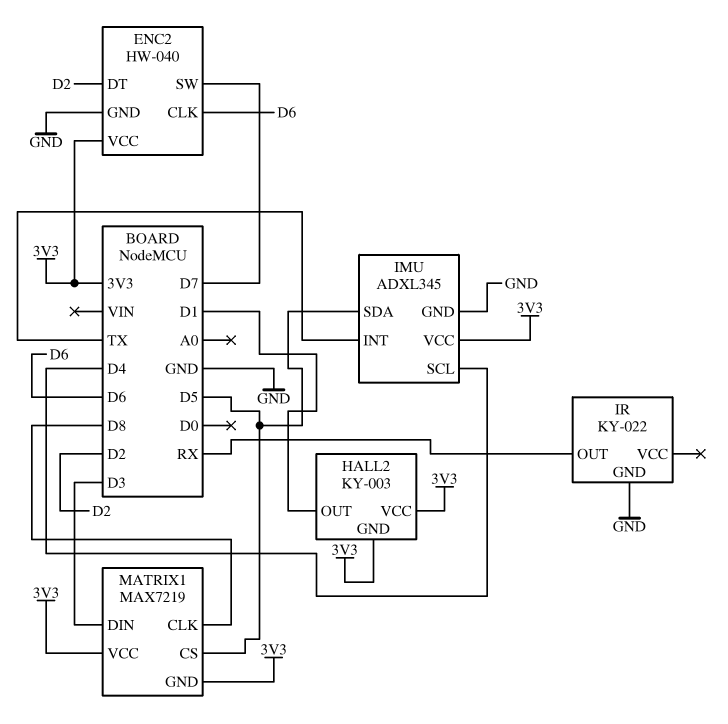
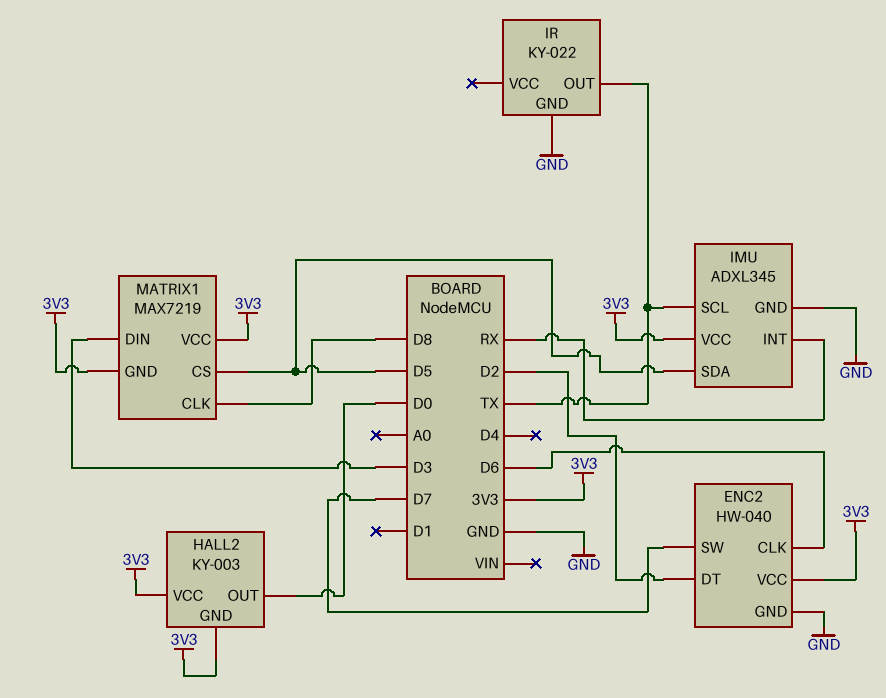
HALL2 pin OUT: D1 -> D0
IMU pin INT: TX -> RX
IMU pin SCL: D4 -> TX
IR pin OUT: RX -> TX

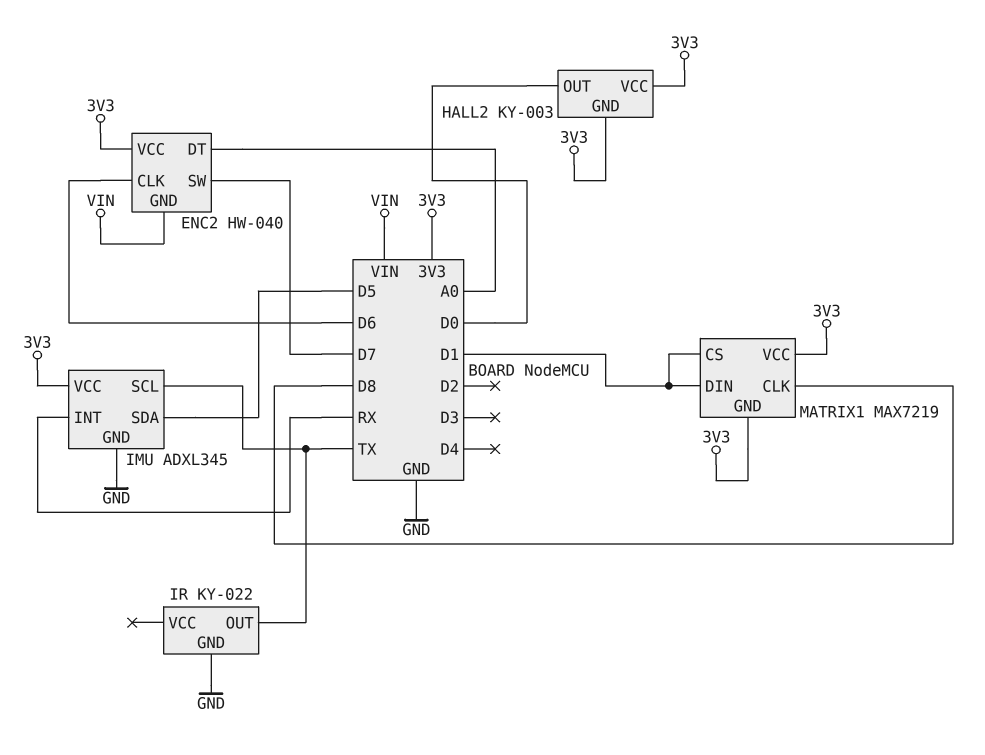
ENC2 pin DT: D2 -> A0
ENC2 pin GND: GND -> VIN
MATRIX1 pin CS: D5 -> D1
MATRIX1 pin DIN: D3 -> D1

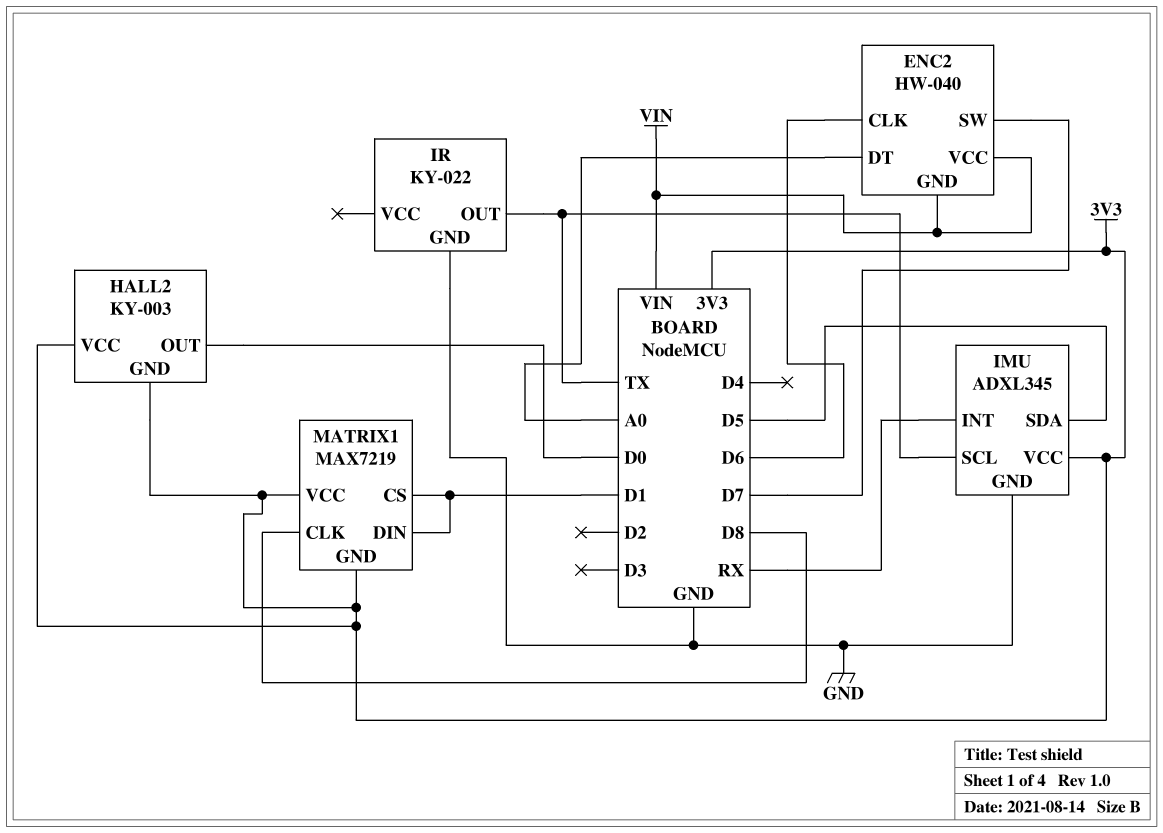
ENC2 pin VCC: 3V3 -> VIN

